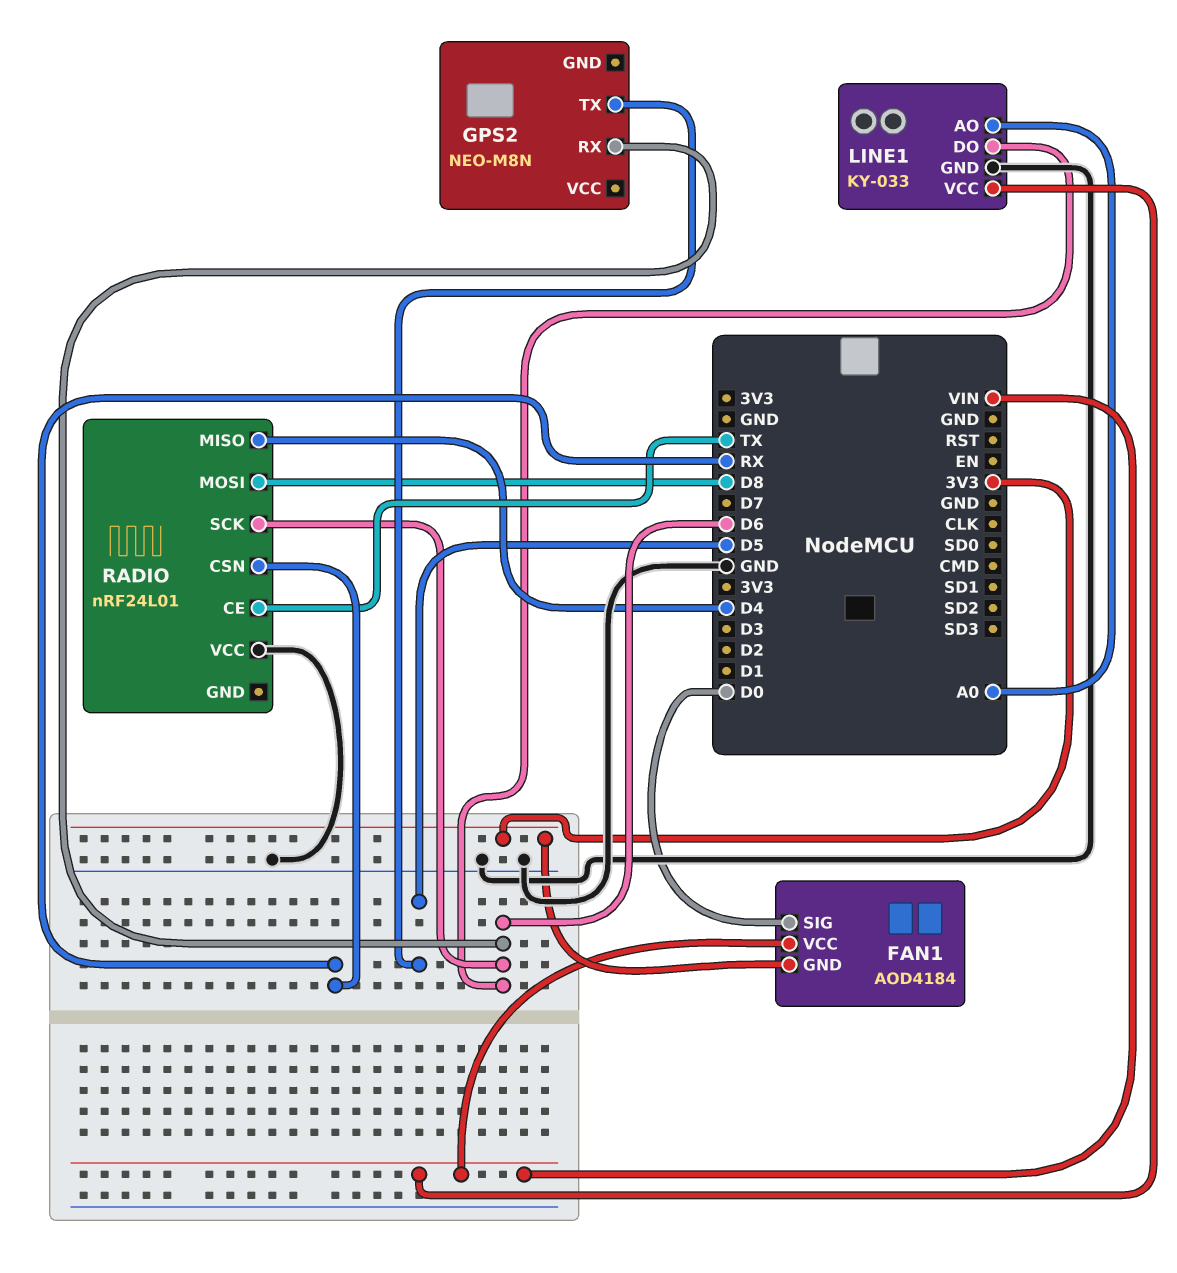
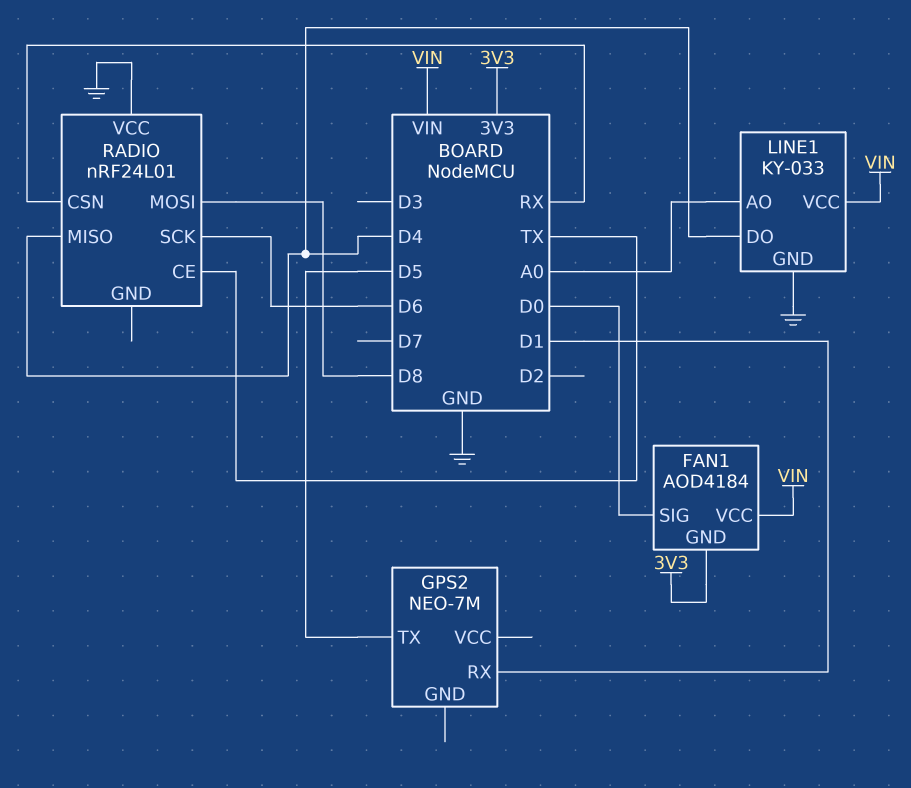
GPS2: NEO-M8N -> NEO-7M
GPS2 pin RX: D6 -> D1
LINE1 pin DO: D6 -> D4

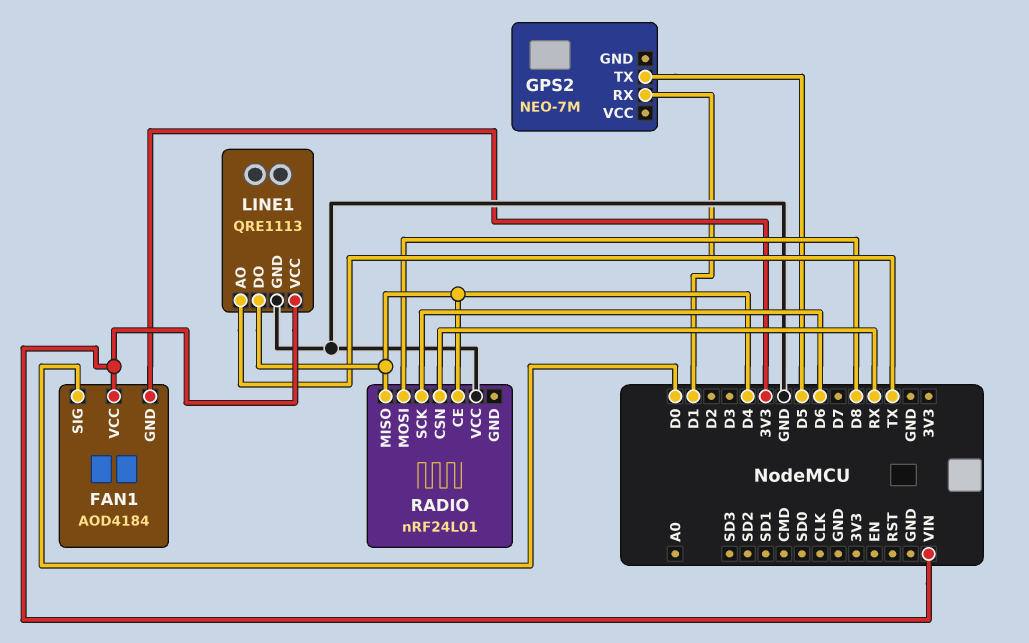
LINE1: KY-033 -> QRE1113
LINE1 pin AO: A0 -> TX
RADIO pin CE: TX -> D4

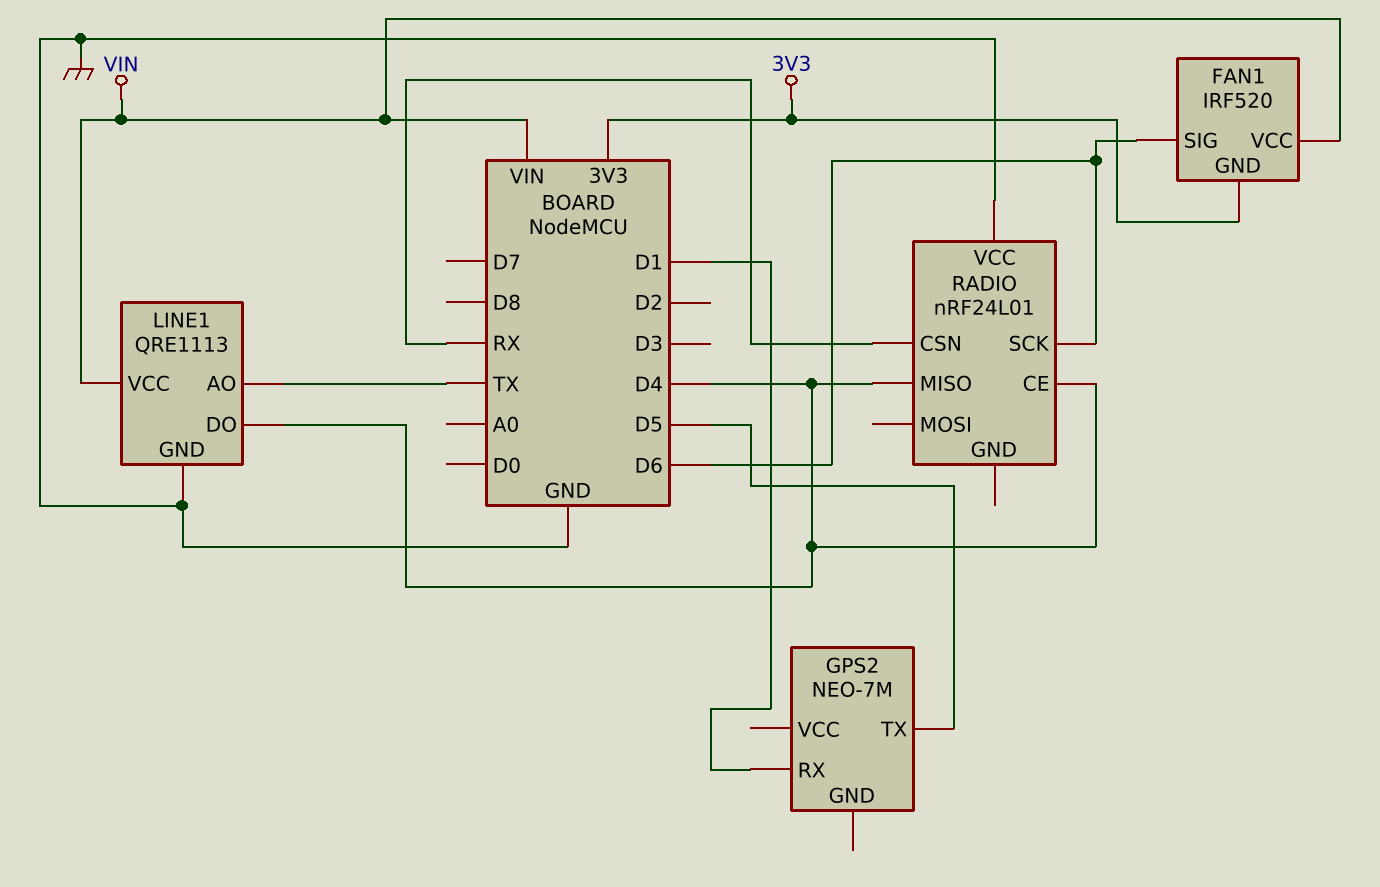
FAN1: AOD4184 -> IRF520
FAN1 pin SIG: D0 -> D6
RADIO pin MOSI: D8 -> none

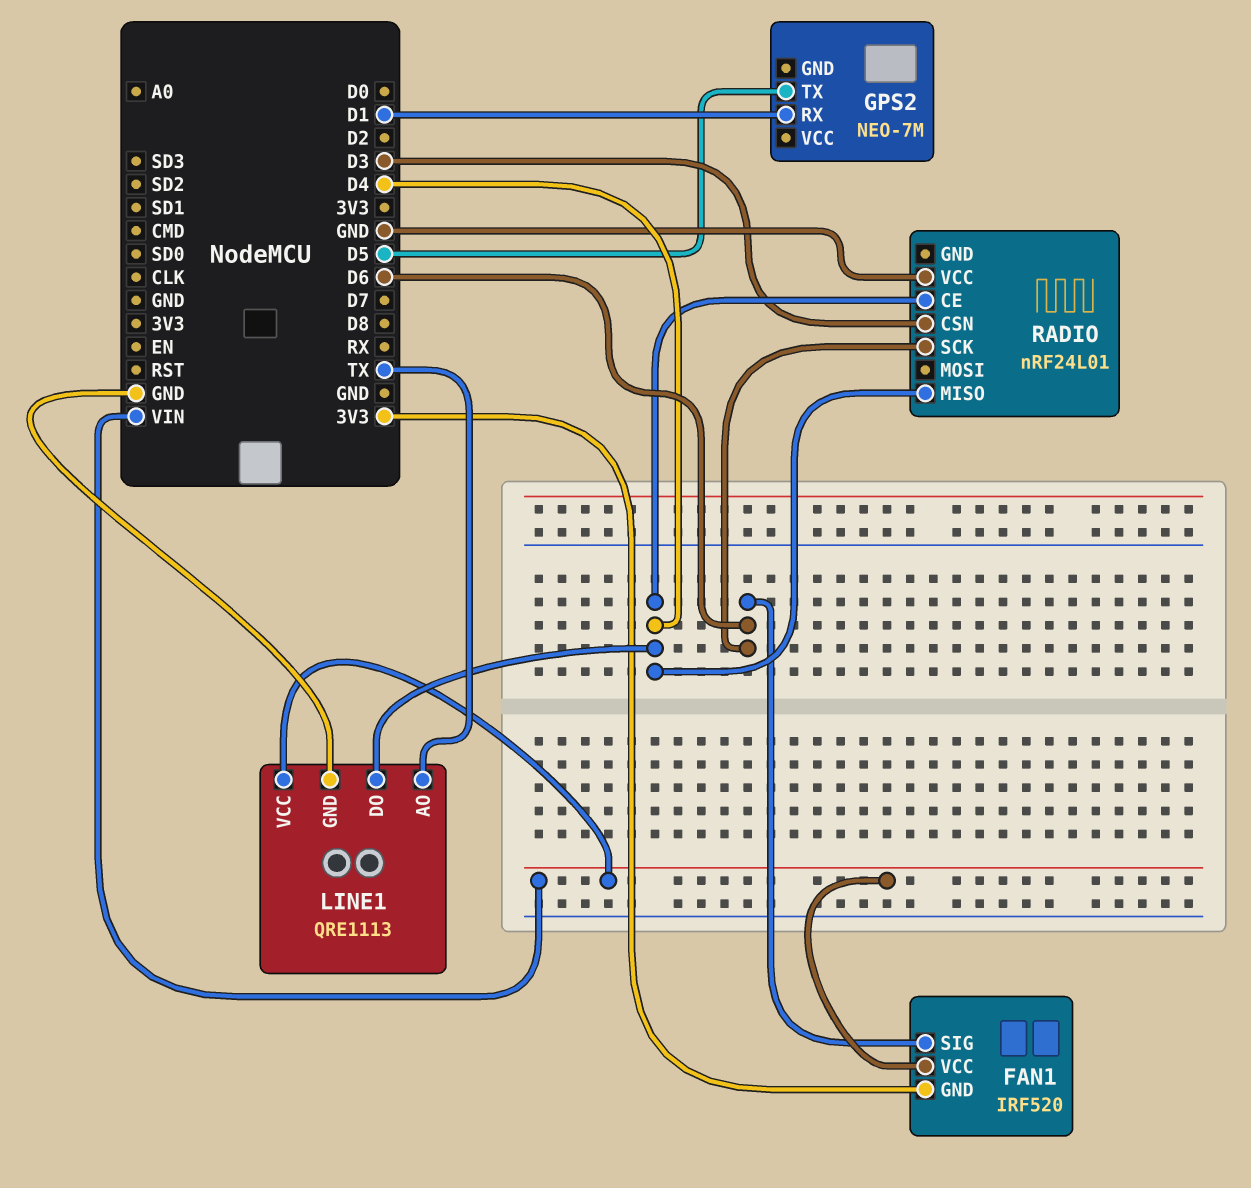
RADIO pin CSN: RX -> D3

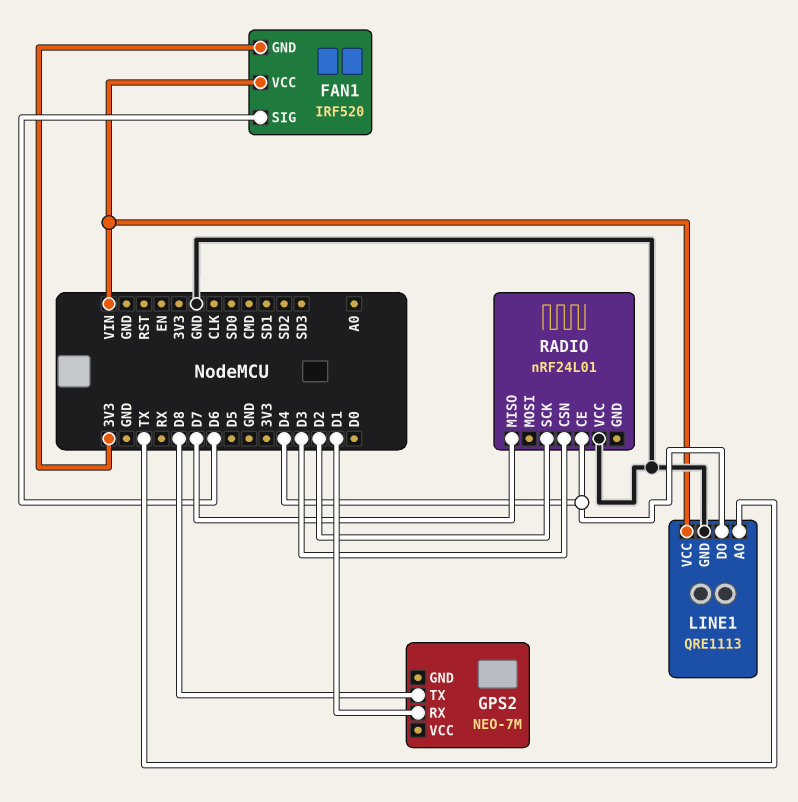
GPS2 pin TX: D5 -> D8
RADIO pin MISO: D4 -> D7
RADIO pin SCK: D6 -> D2

